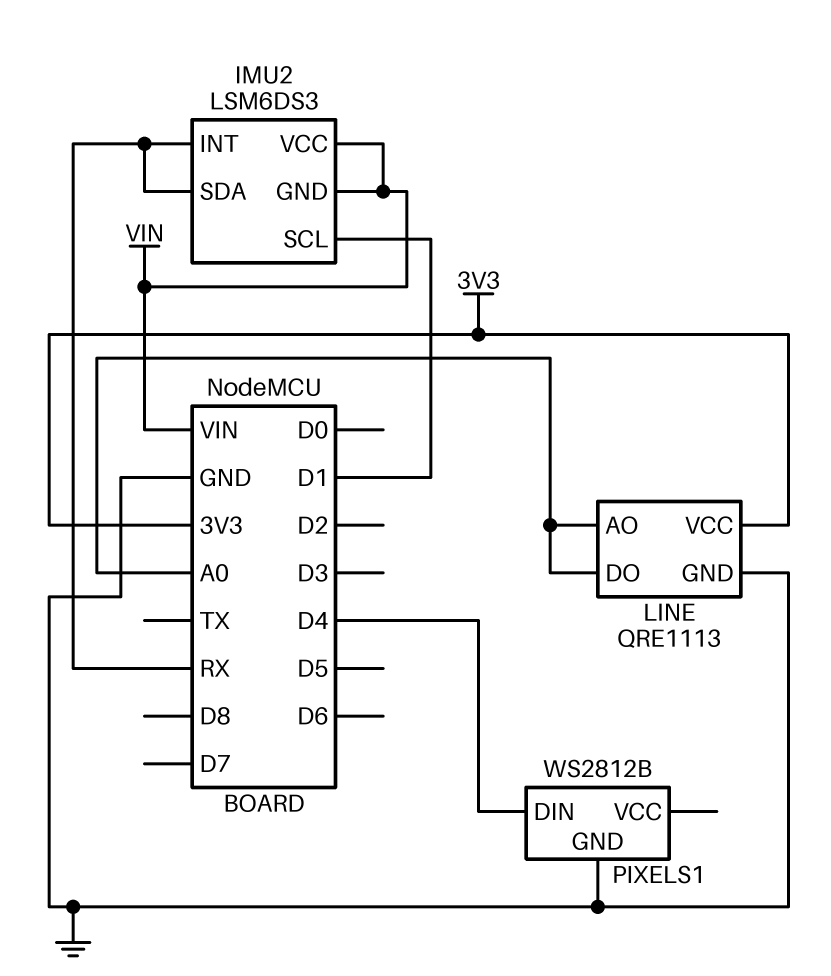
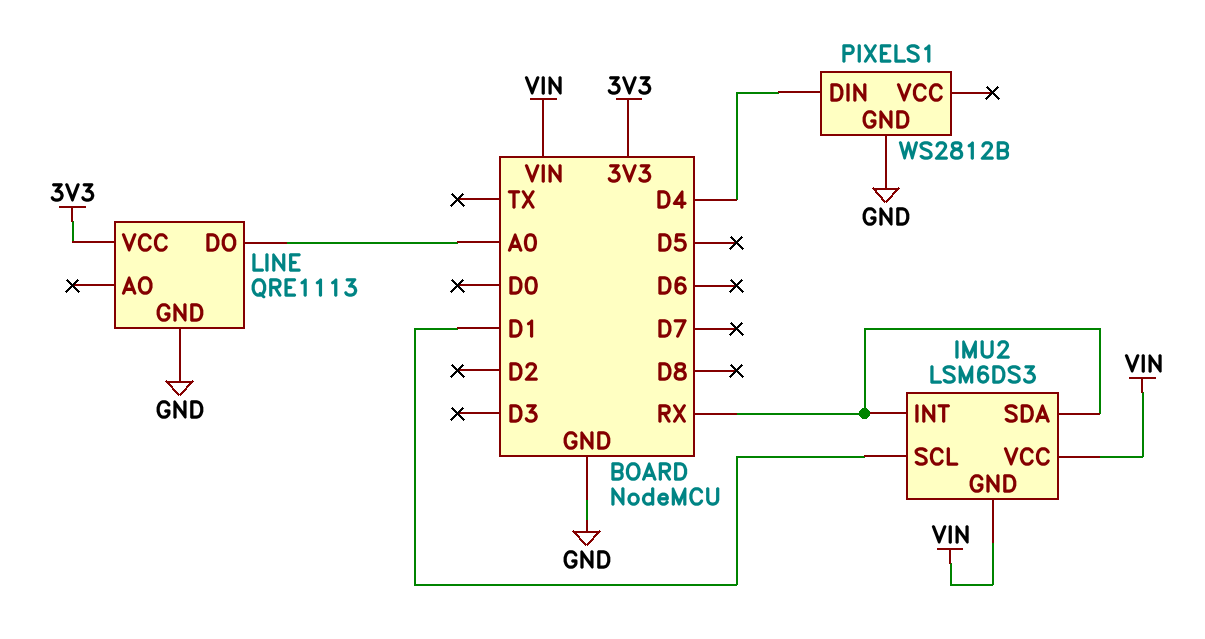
LINE pin AO: A0 -> none

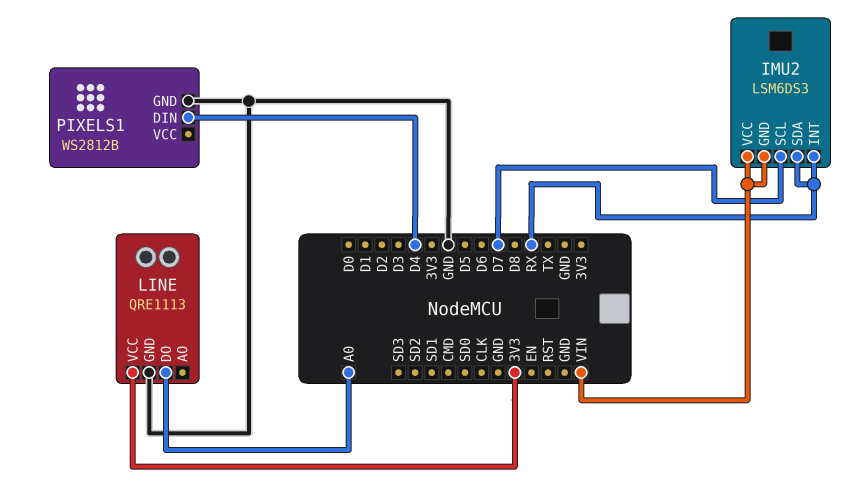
IMU2 pin SCL: D1 -> D7

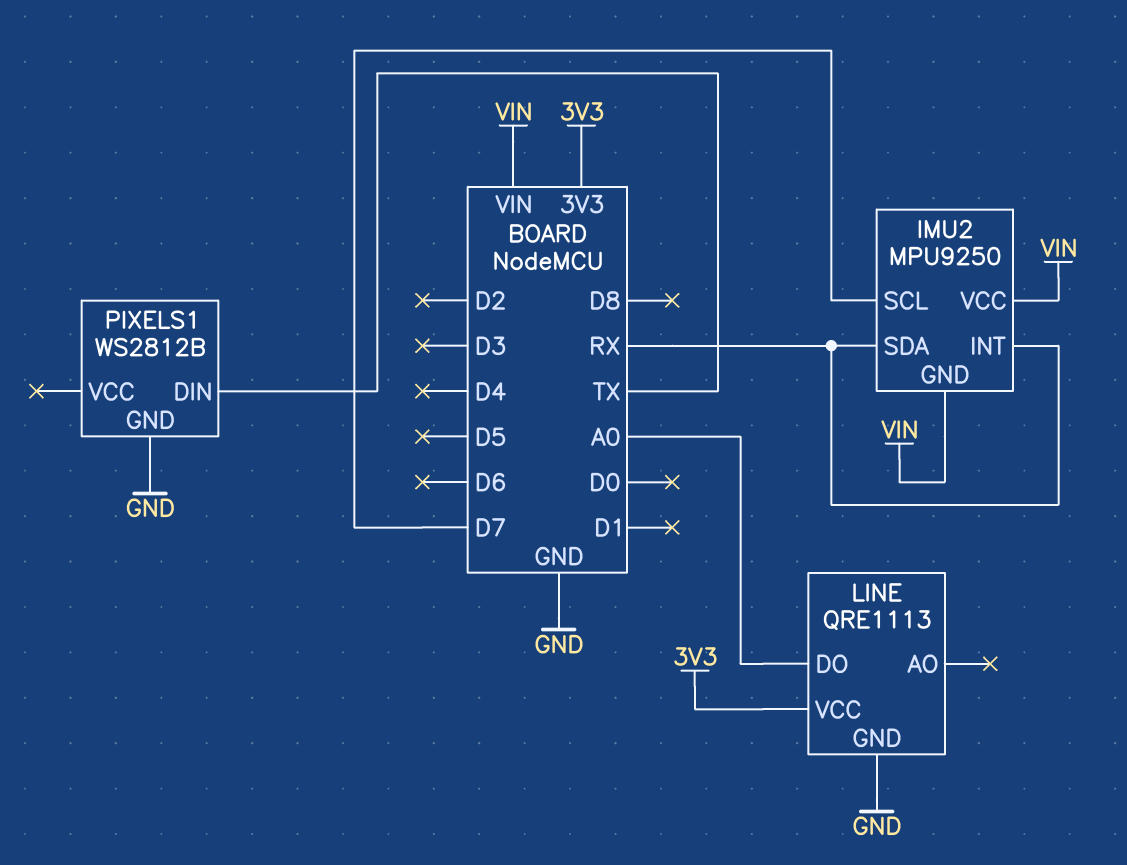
IMU2: LSM6DS3 -> MPU9250
PIXELS1 pin DIN: D4 -> TX

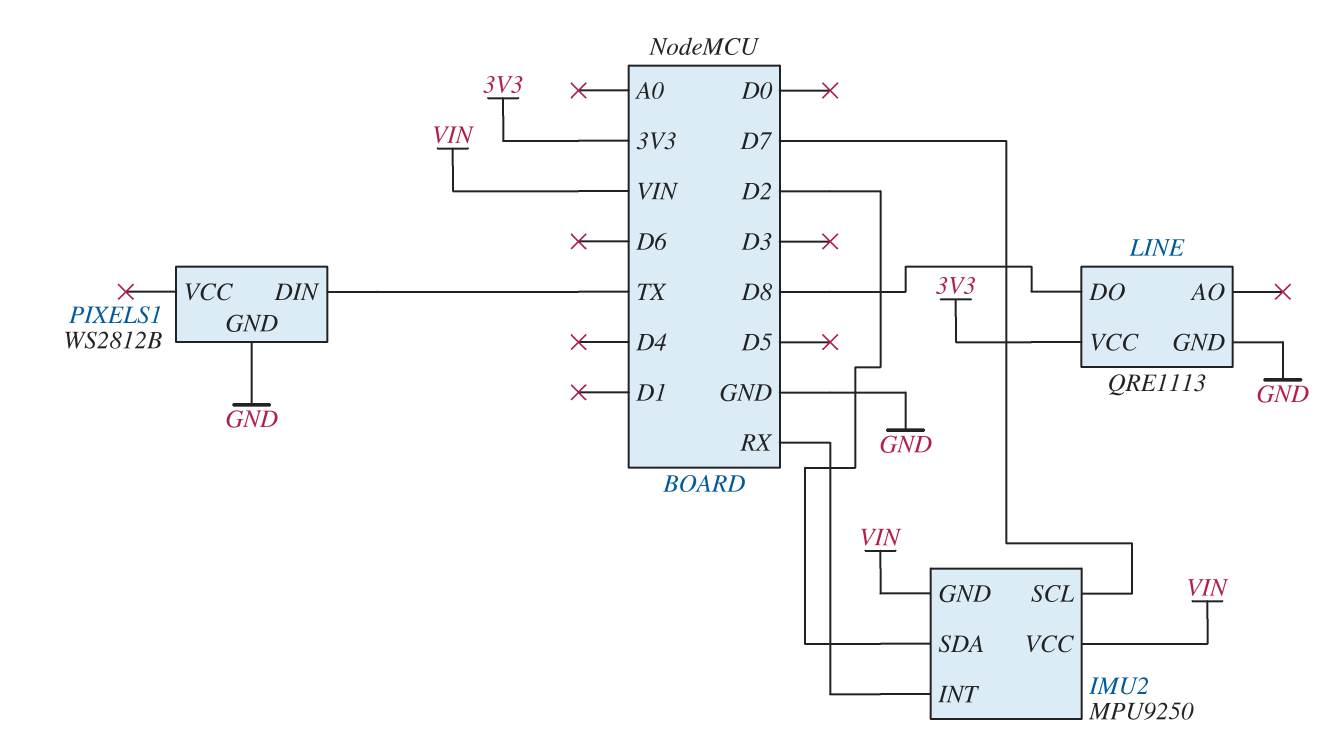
IMU2 pin SDA: RX -> D2
LINE pin DO: A0 -> D8

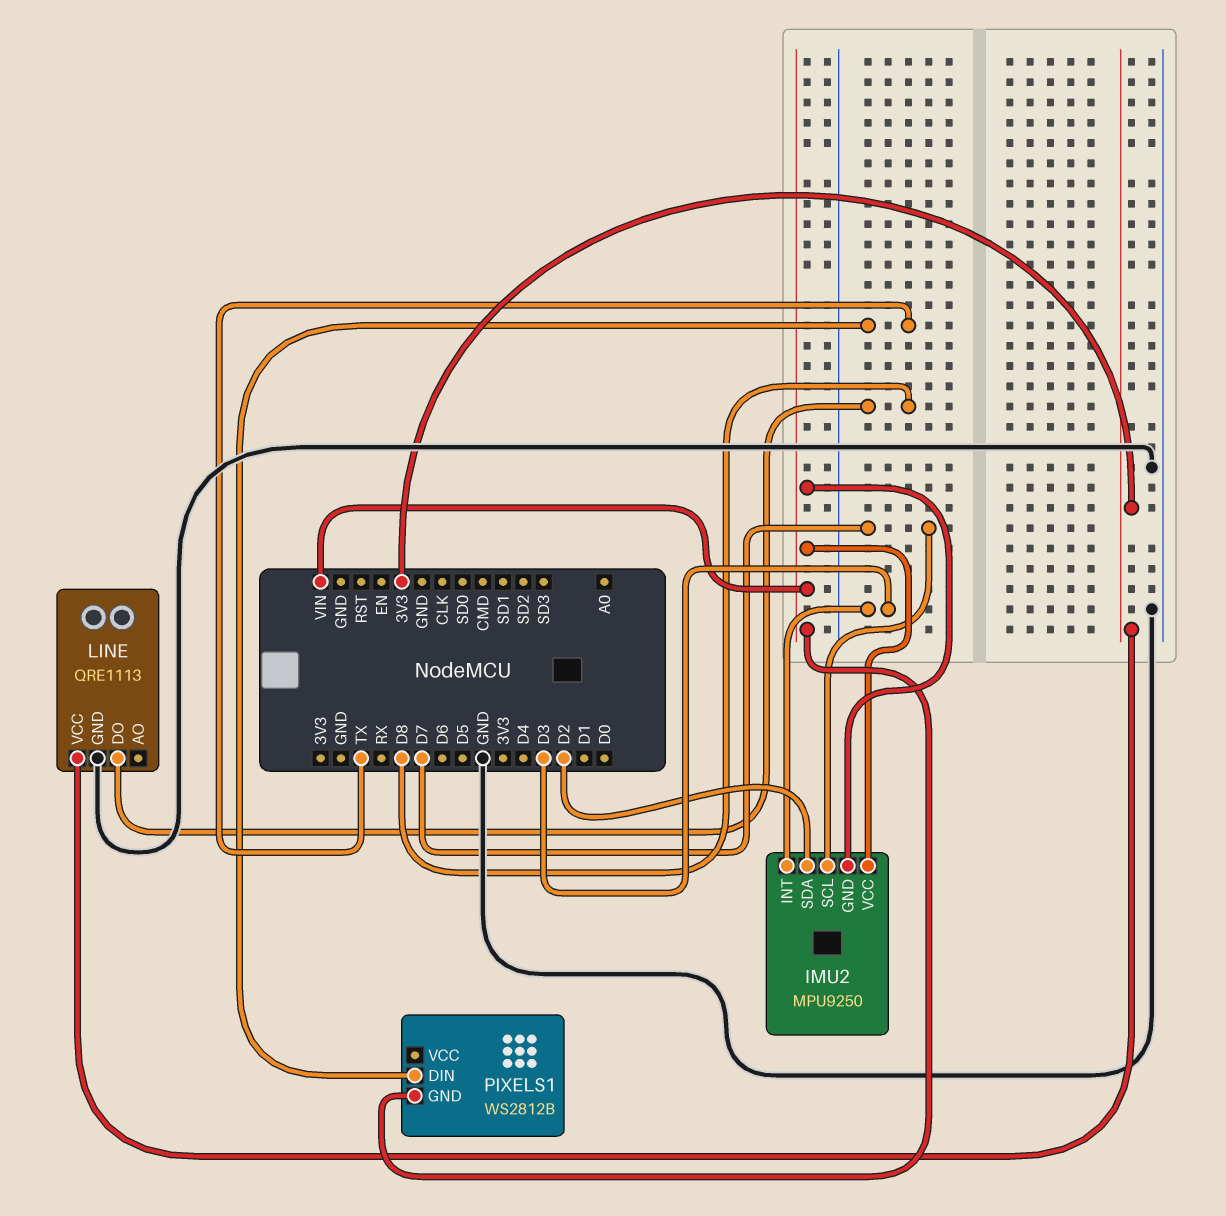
IMU2 pin INT: RX -> D3
PIXELS1 pin GND: GND -> VIN

